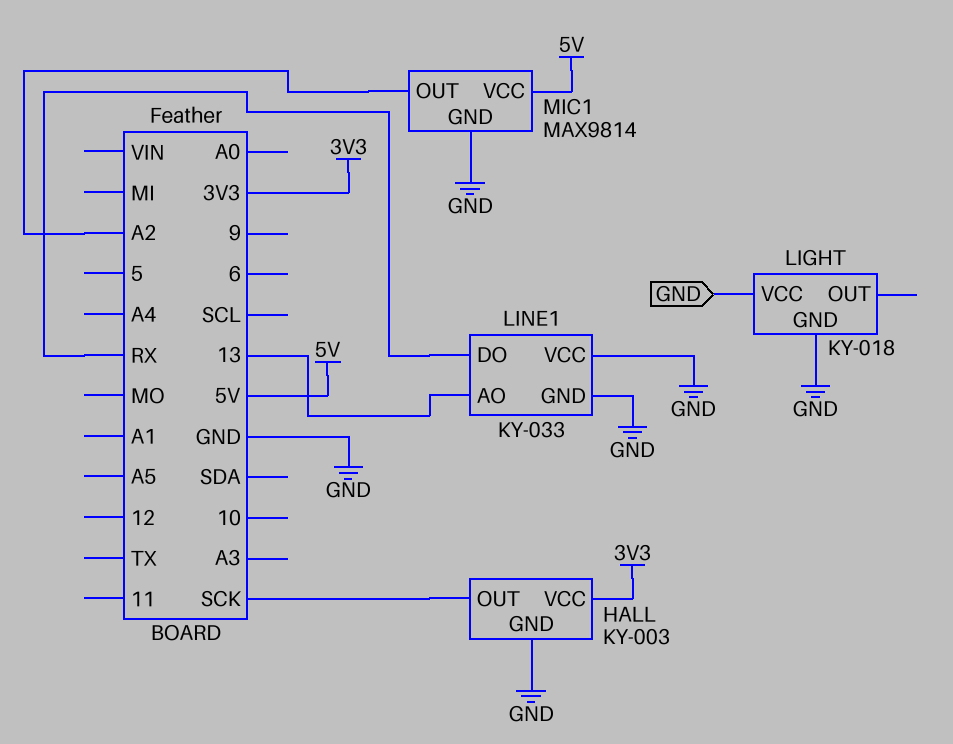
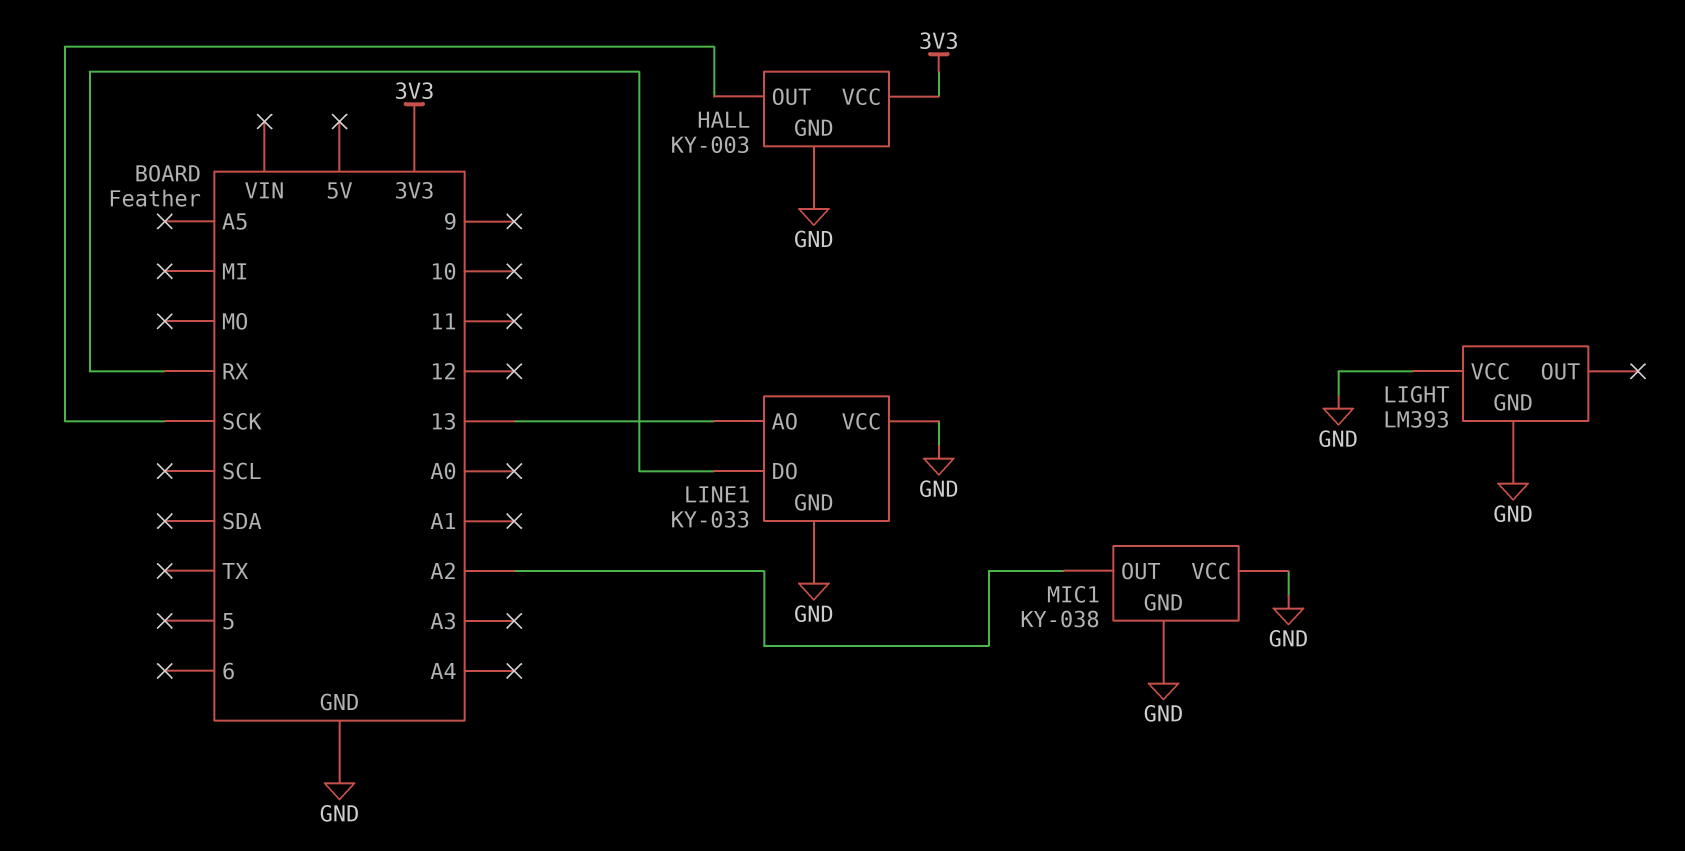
LIGHT: KY-018 -> LM393
MIC1: MAX9814 -> KY-038
MIC1 pin VCC: 5V -> GND

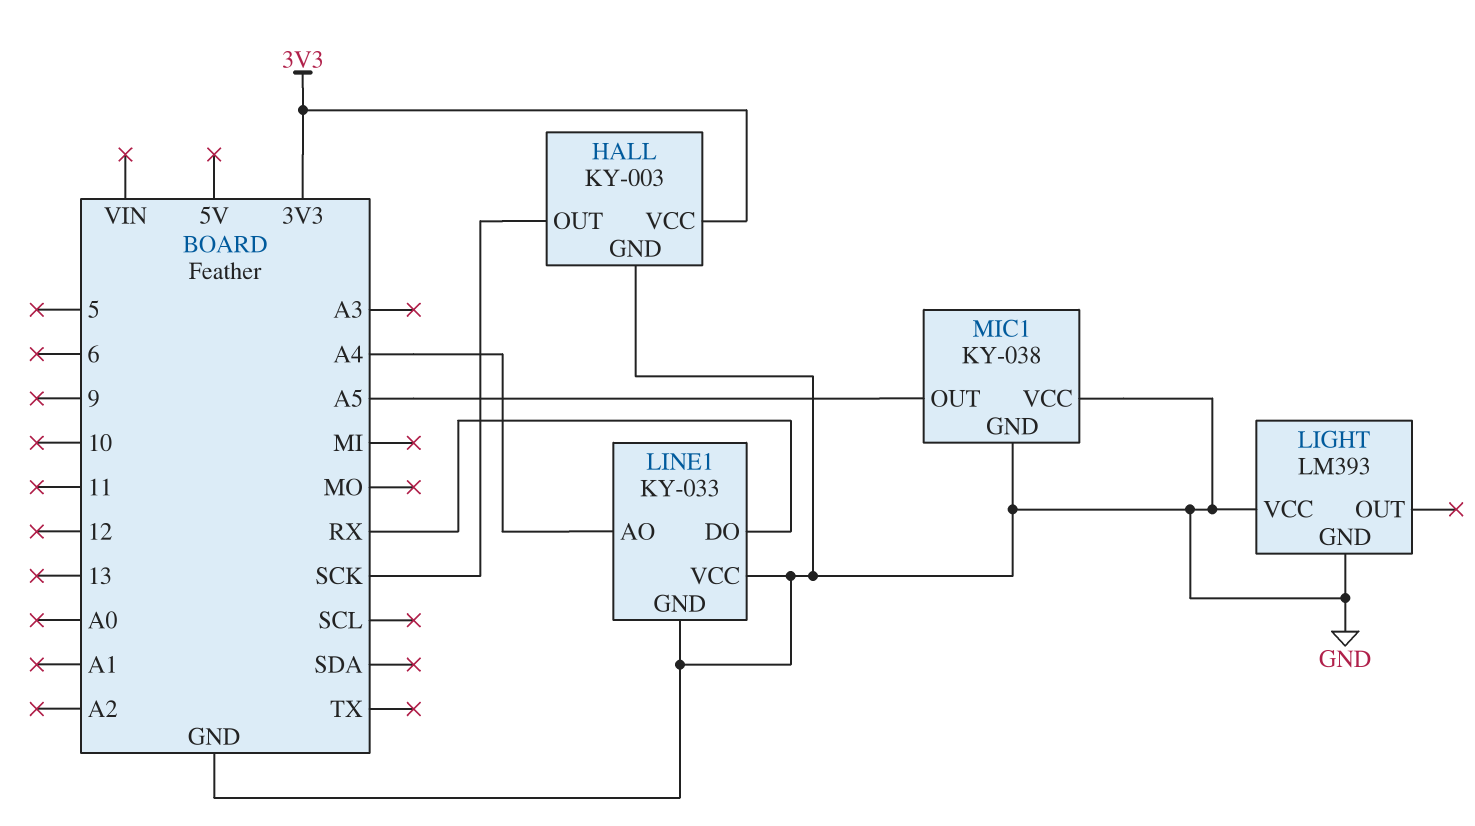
LINE1 pin AO: 13 -> A4
MIC1 pin OUT: A2 -> A5

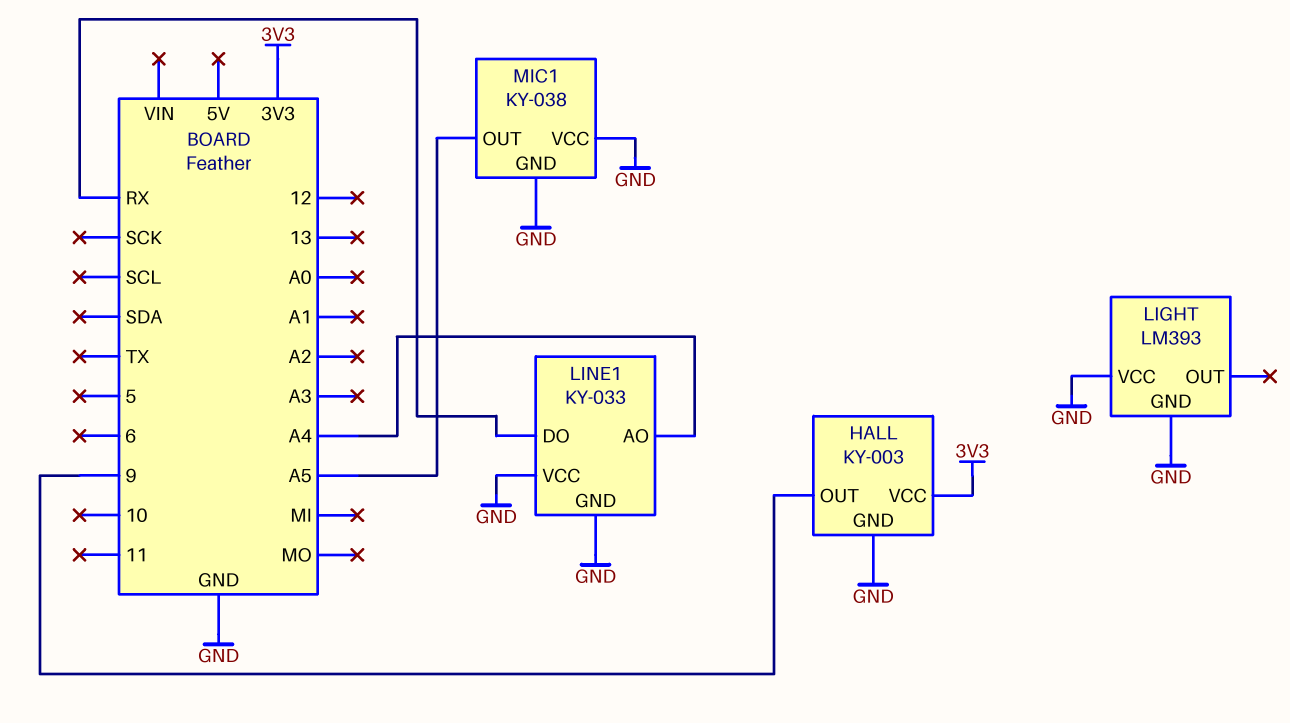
HALL pin OUT: SCK -> 9

